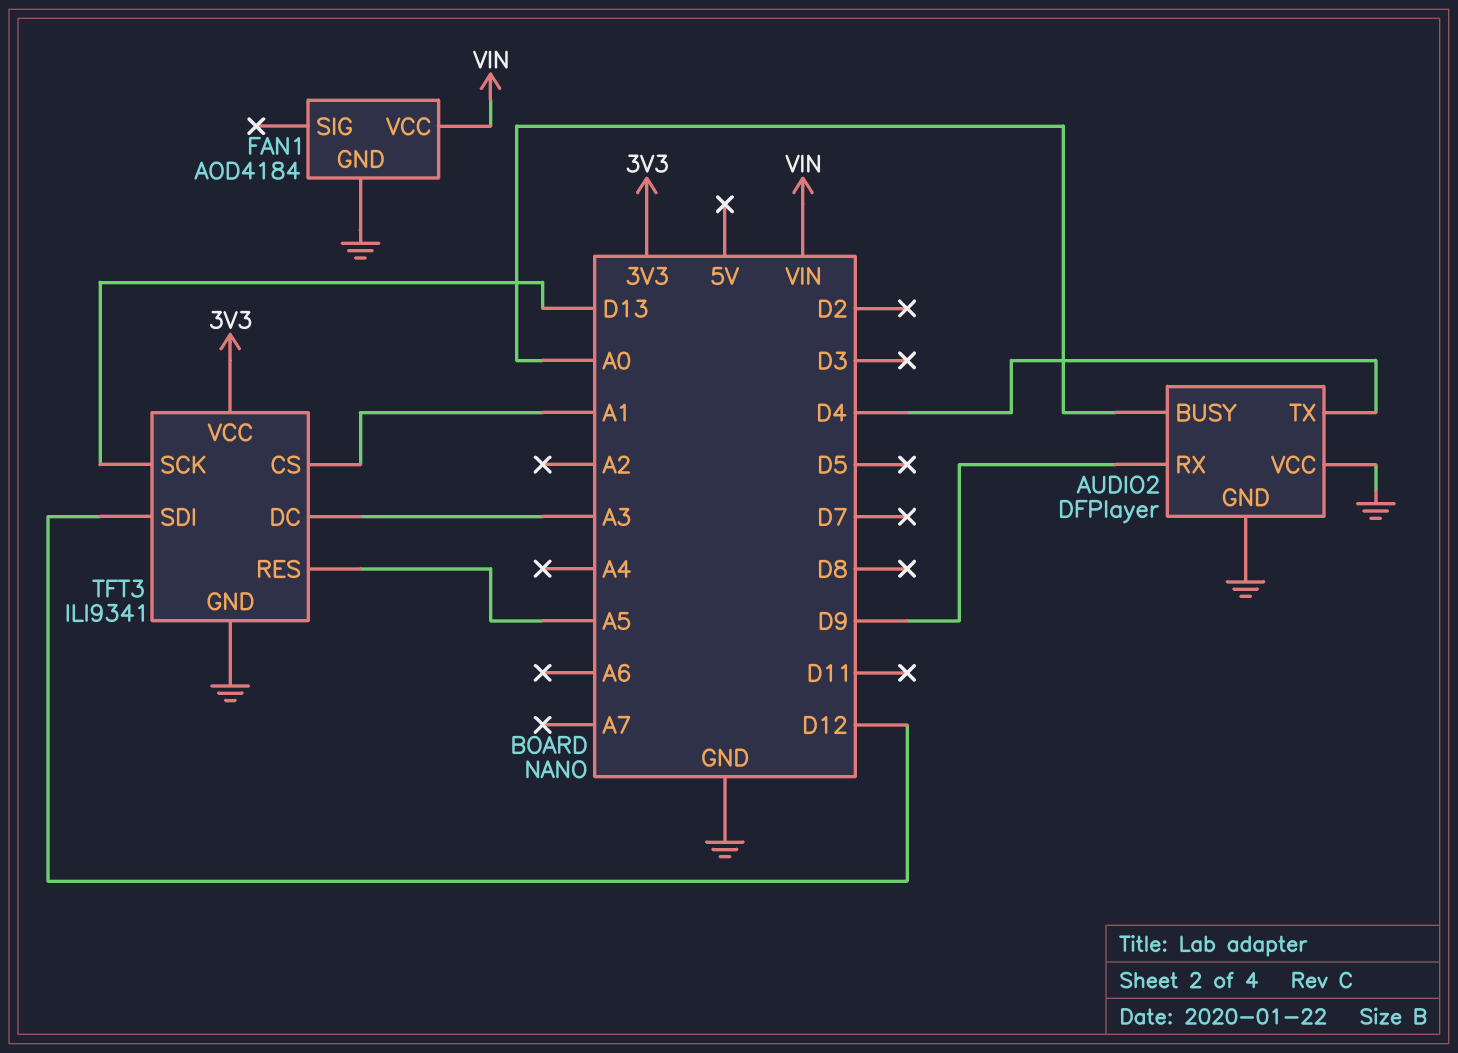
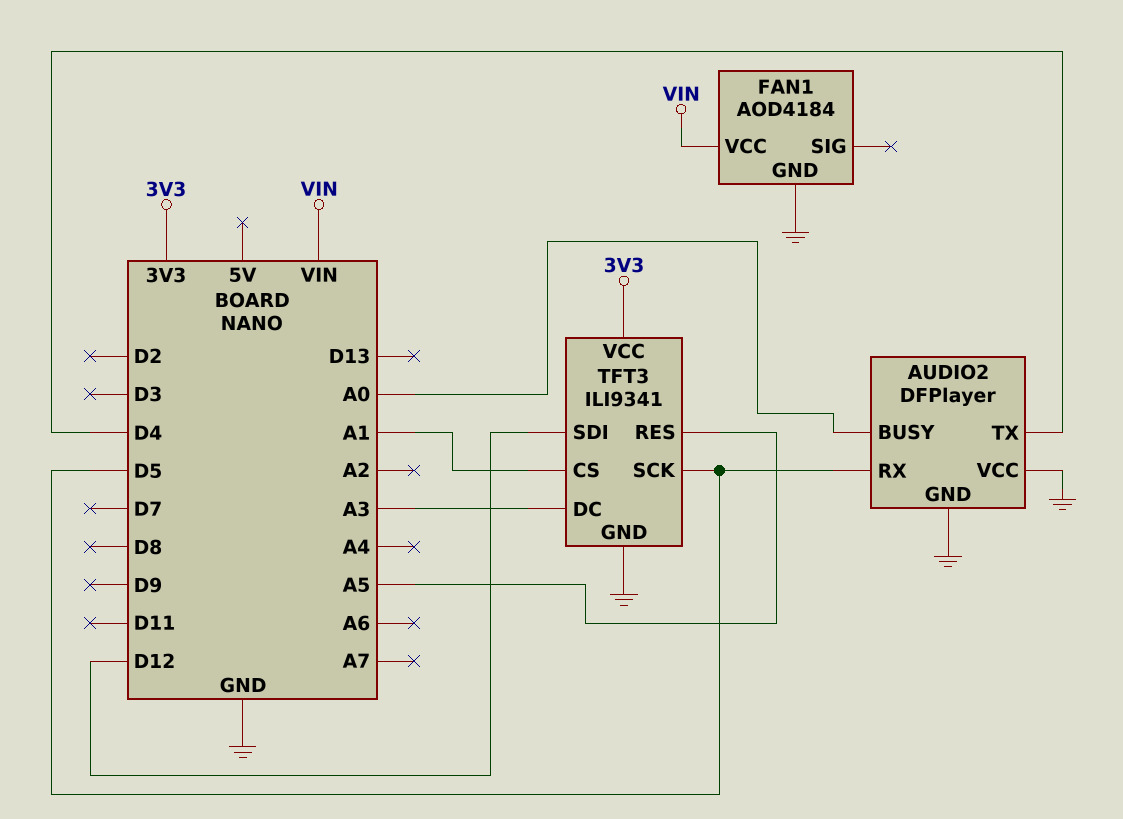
AUDIO2 pin RX: D9 -> D5
TFT3 pin SCK: D13 -> D5

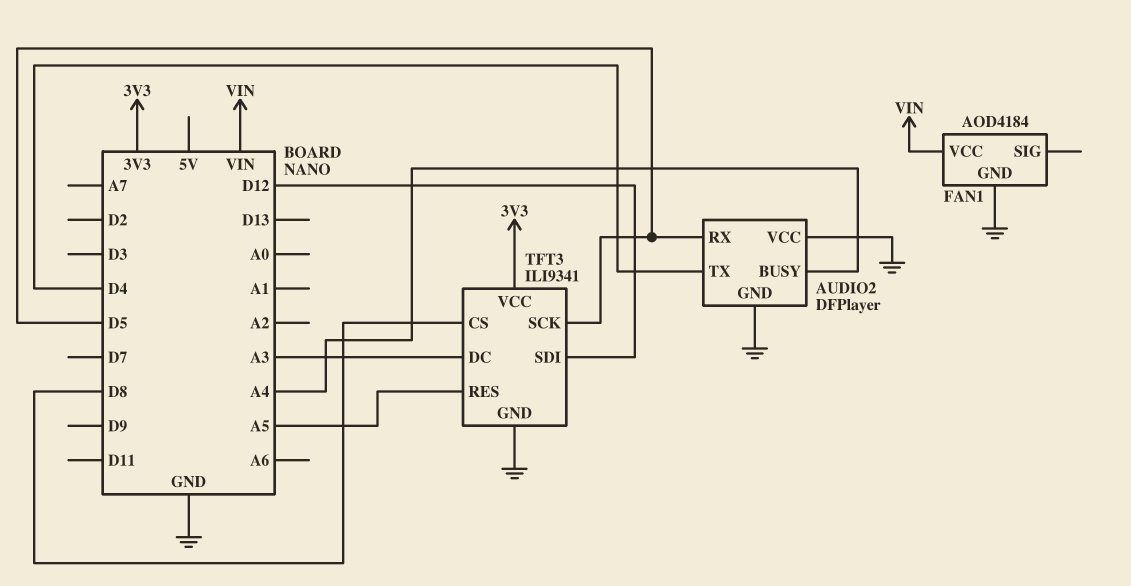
AUDIO2 pin BUSY: A0 -> A4
TFT3 pin CS: A1 -> D8

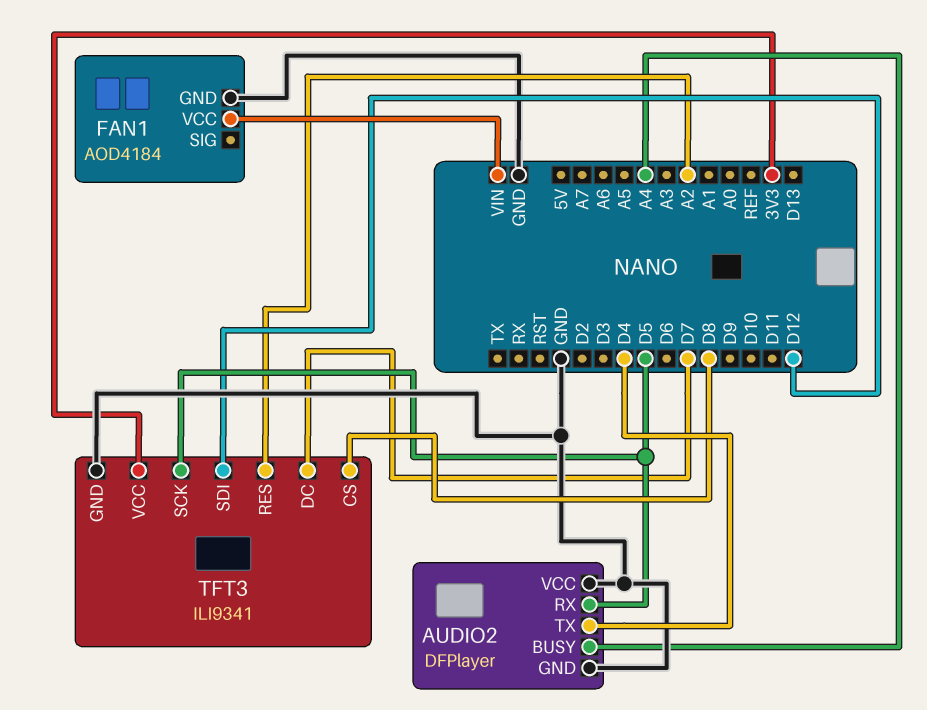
TFT3 pin DC: A3 -> D7
TFT3 pin RES: A5 -> A2

